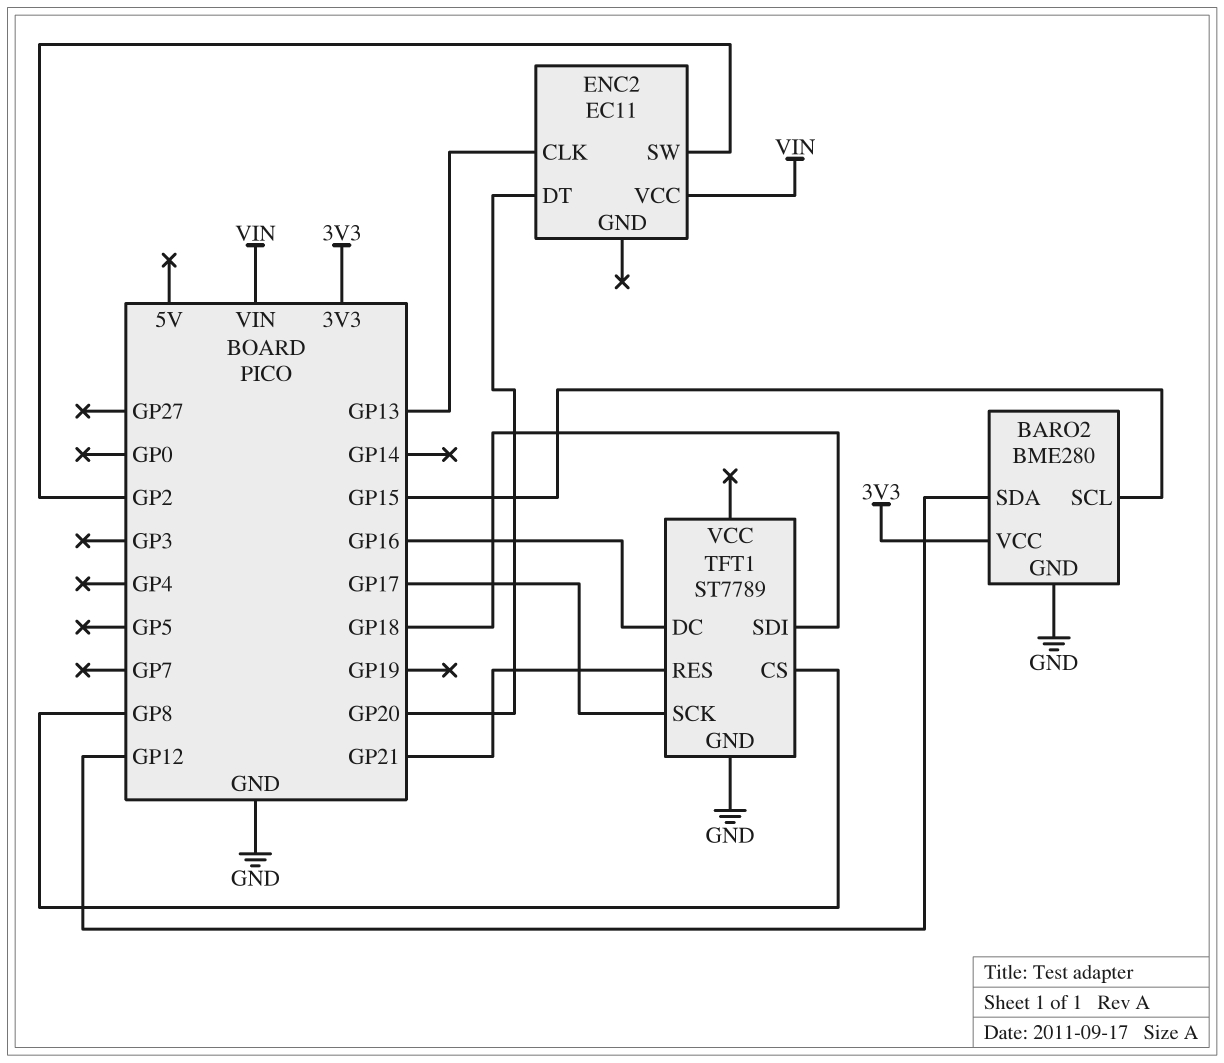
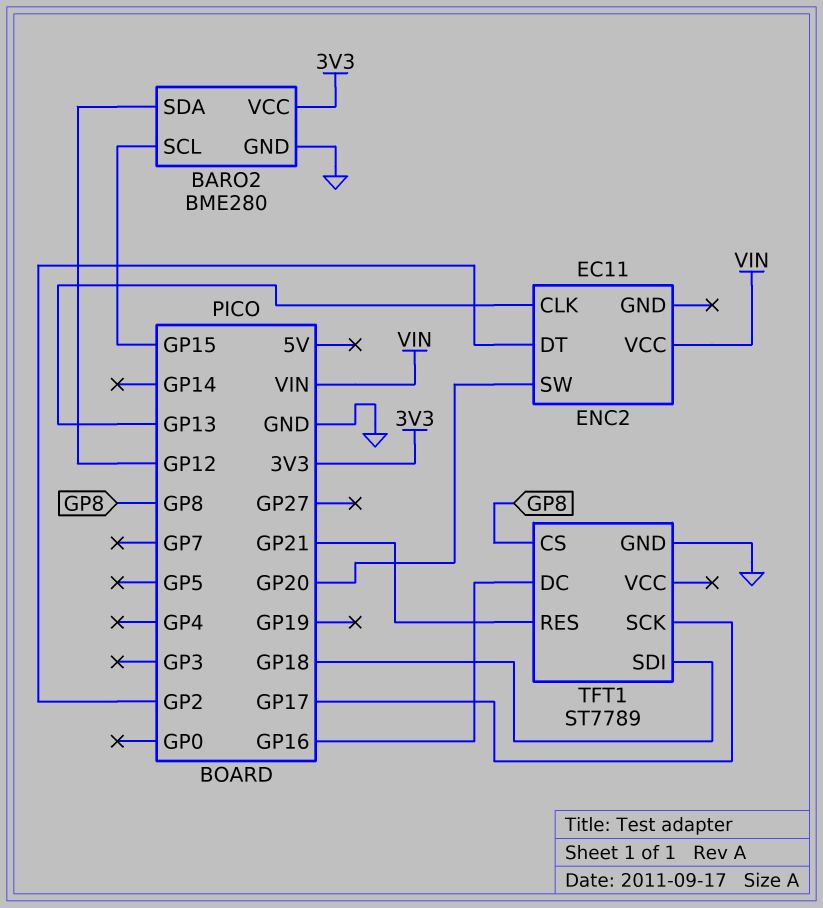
ENC2 pin DT: GP20 -> GP2
ENC2 pin SW: GP2 -> GP20

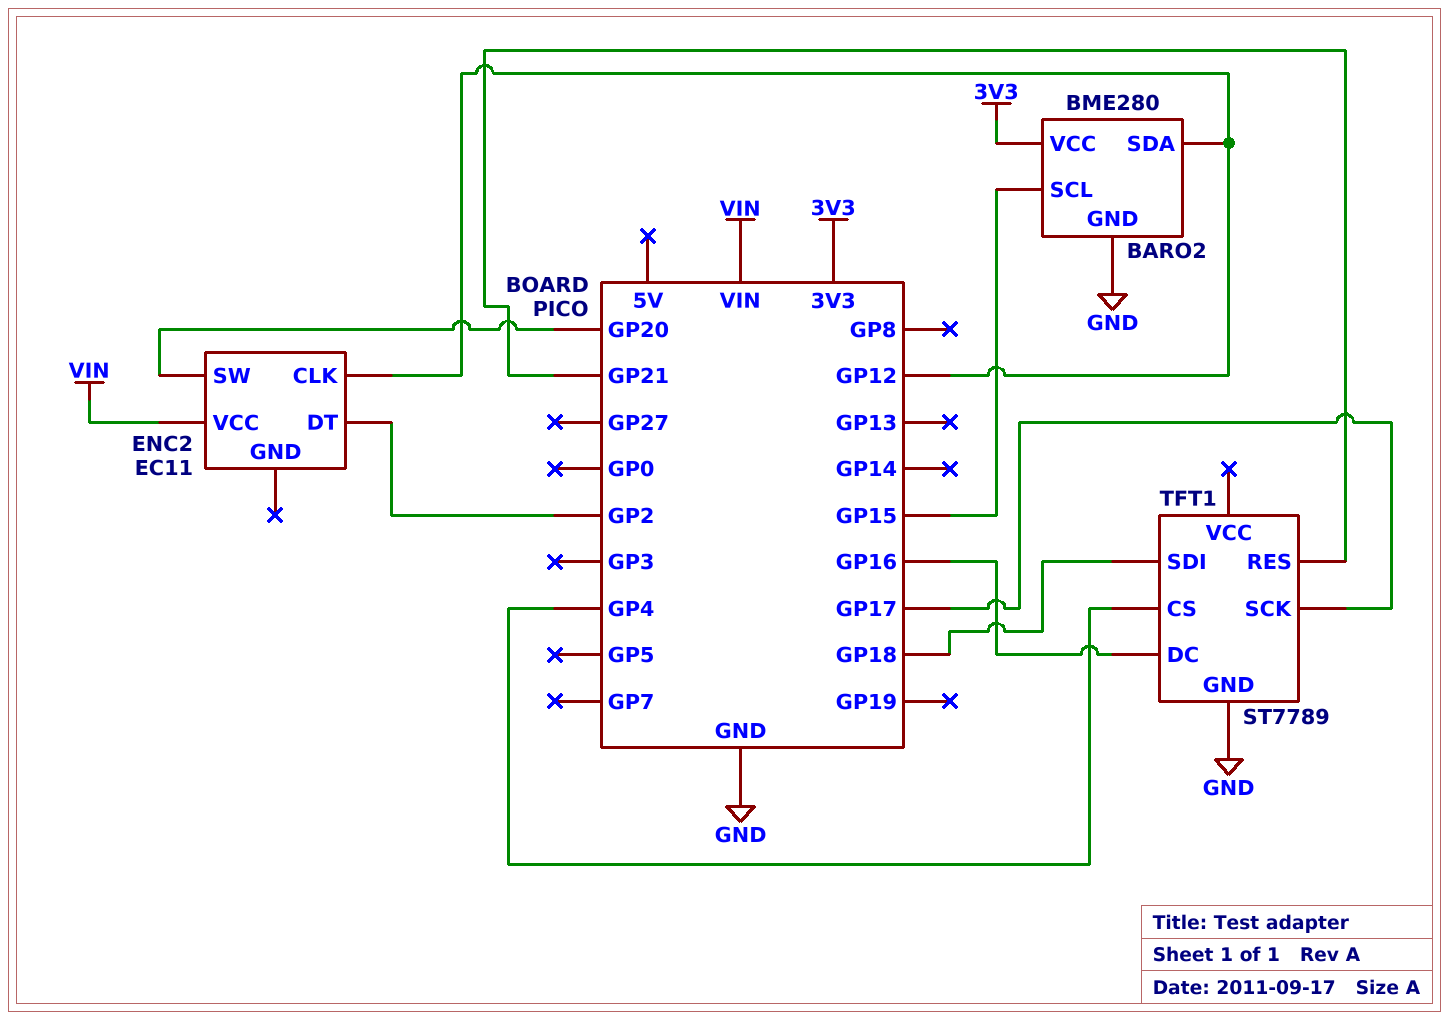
ENC2 pin CLK: GP13 -> GP12
TFT1 pin CS: GP8 -> GP4

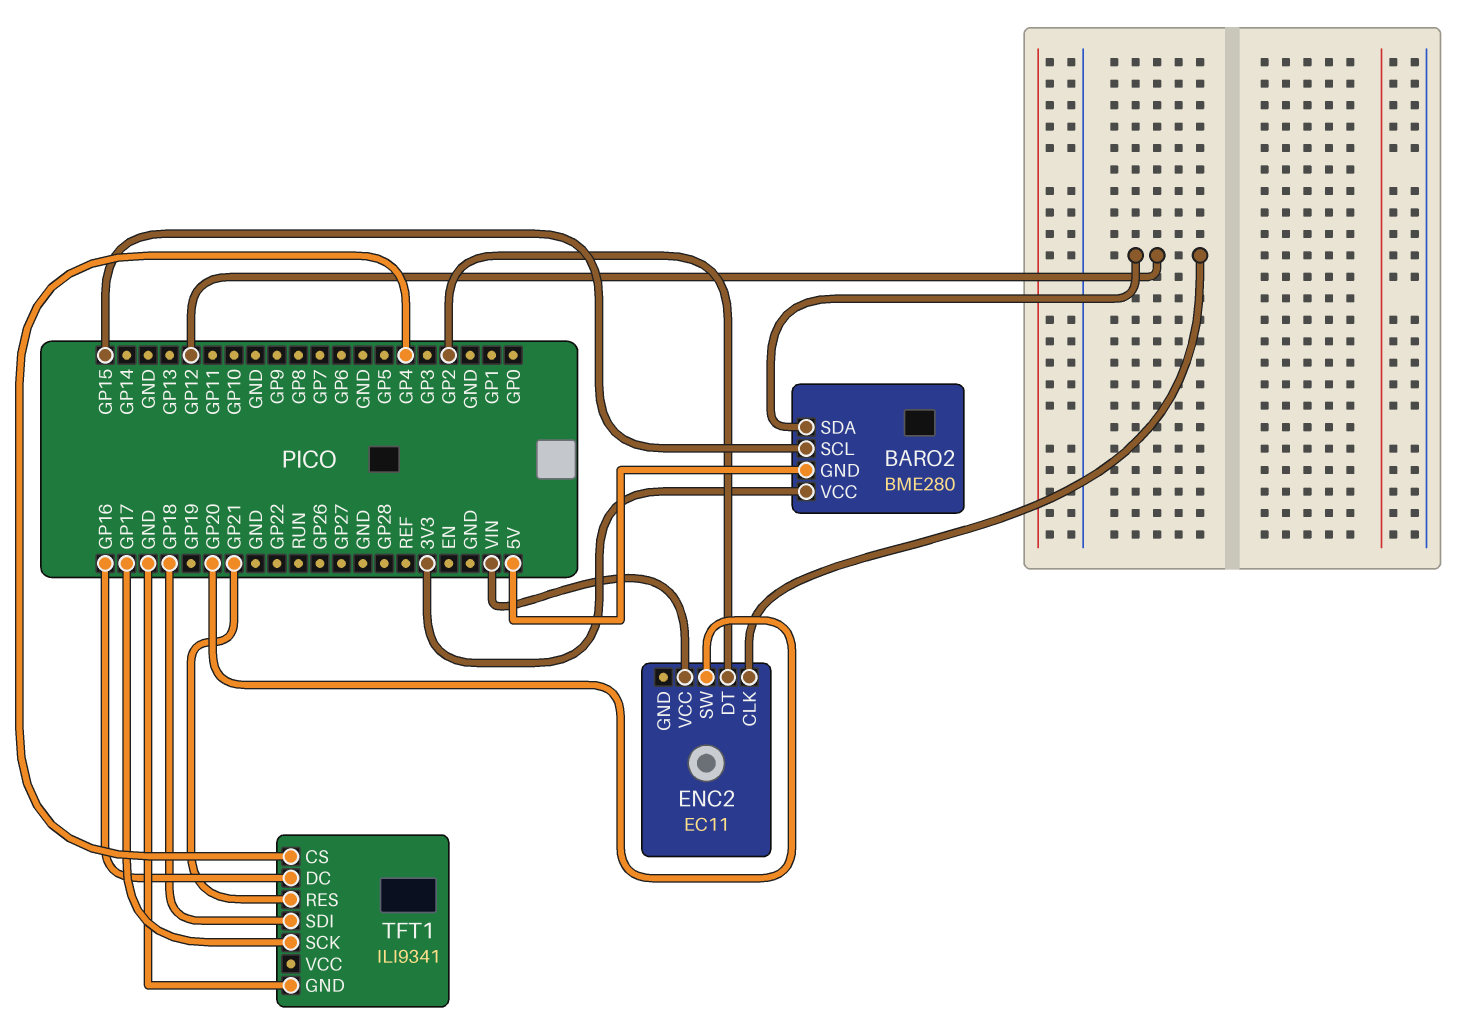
BARO2 pin GND: GND -> 5V
TFT1: ST7789 -> ILI9341

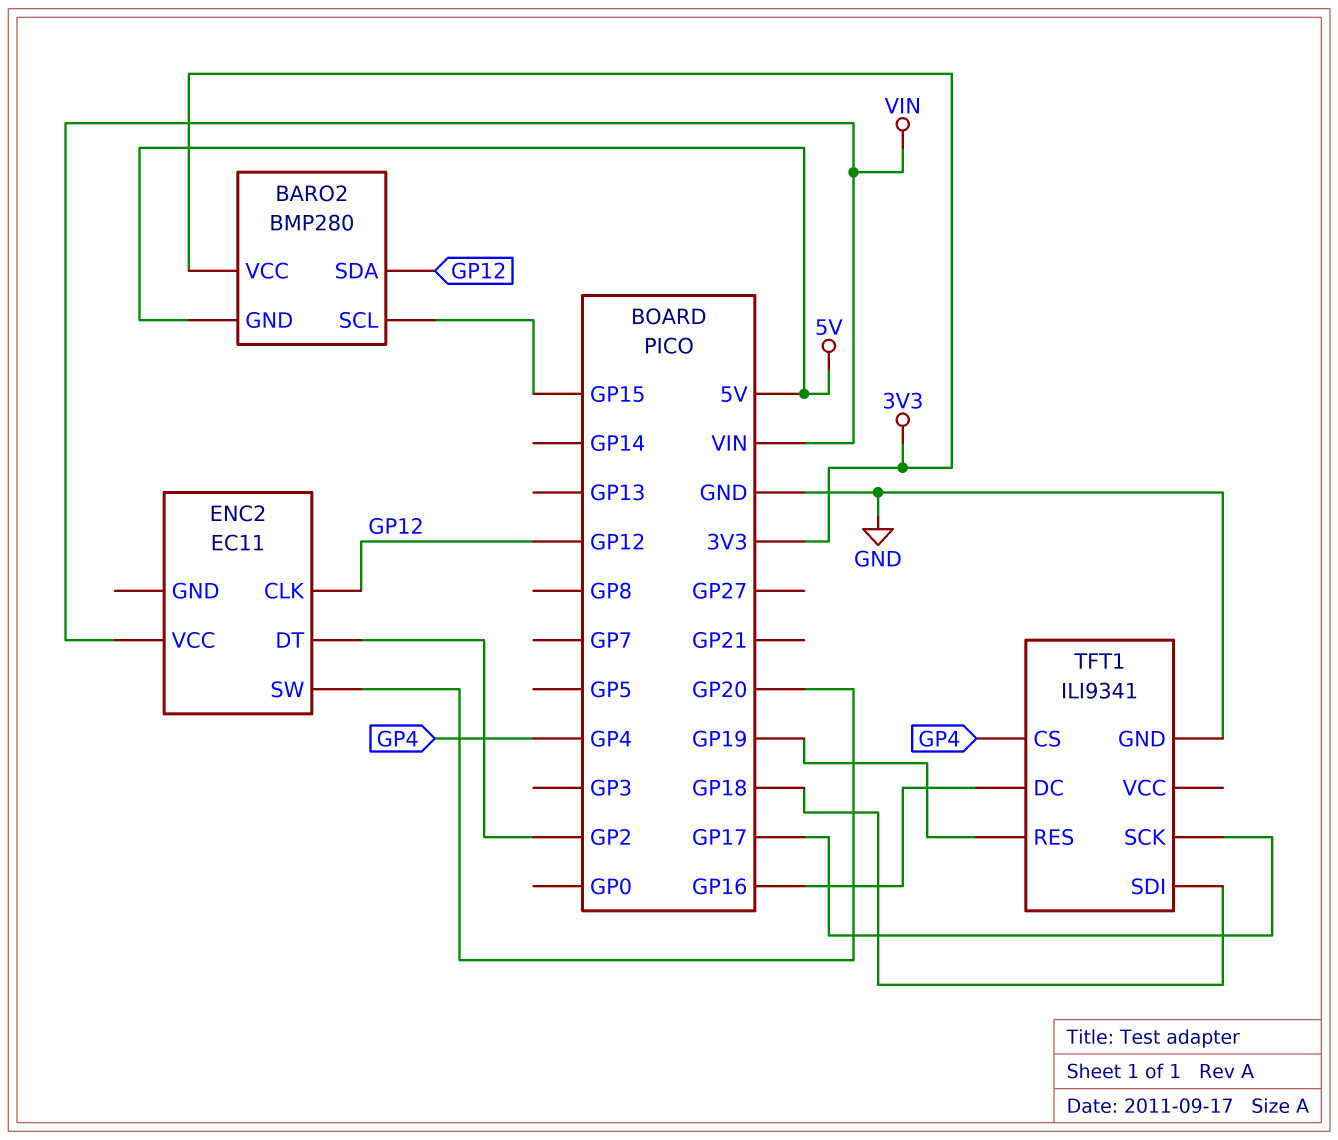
BARO2: BME280 -> BMP280
TFT1 pin RES: GP21 -> GP19

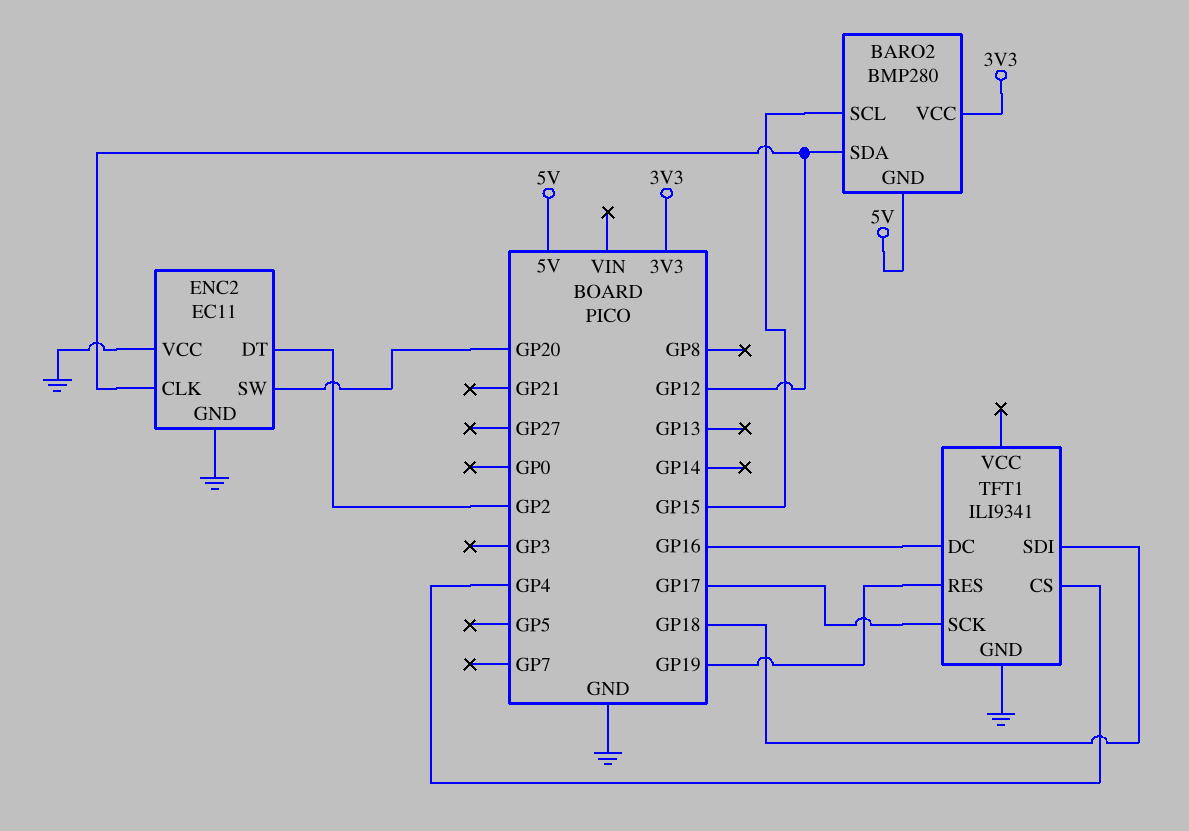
ENC2 pin GND: none -> GND
ENC2 pin VCC: VIN -> GND

